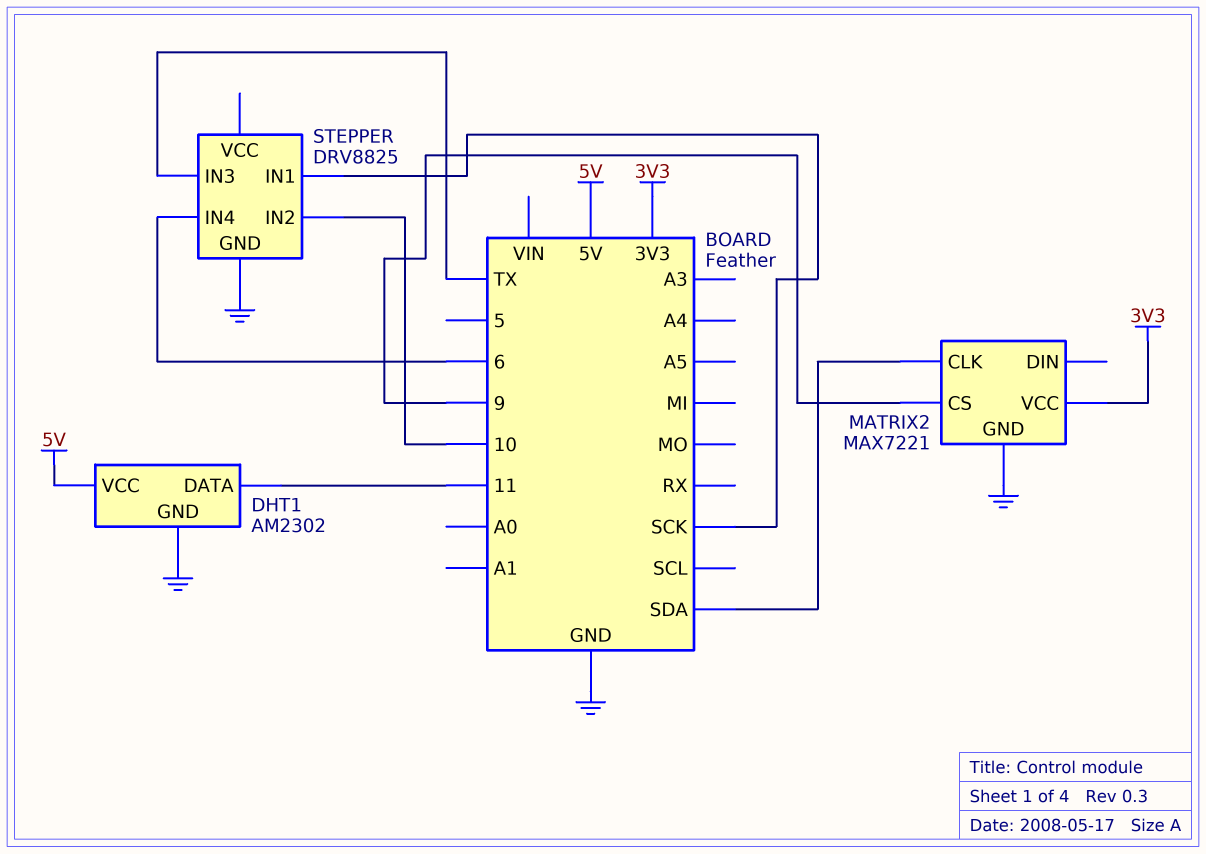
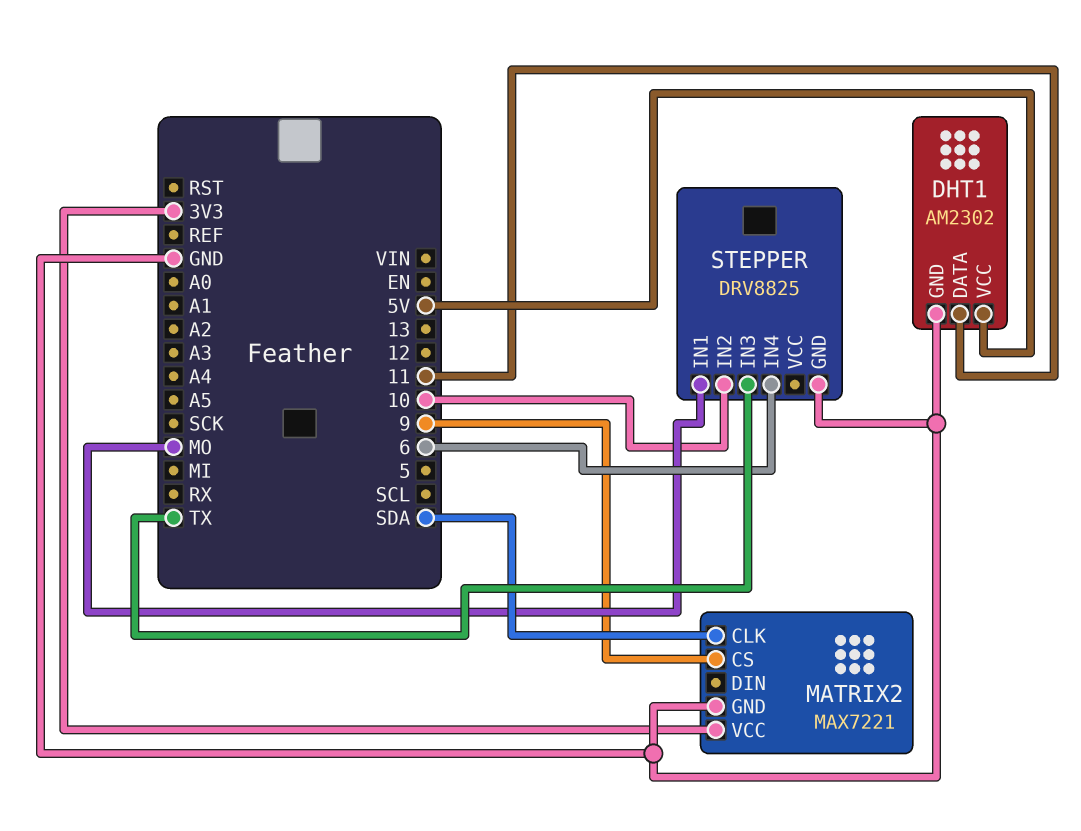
STEPPER pin IN1: SCK -> MO

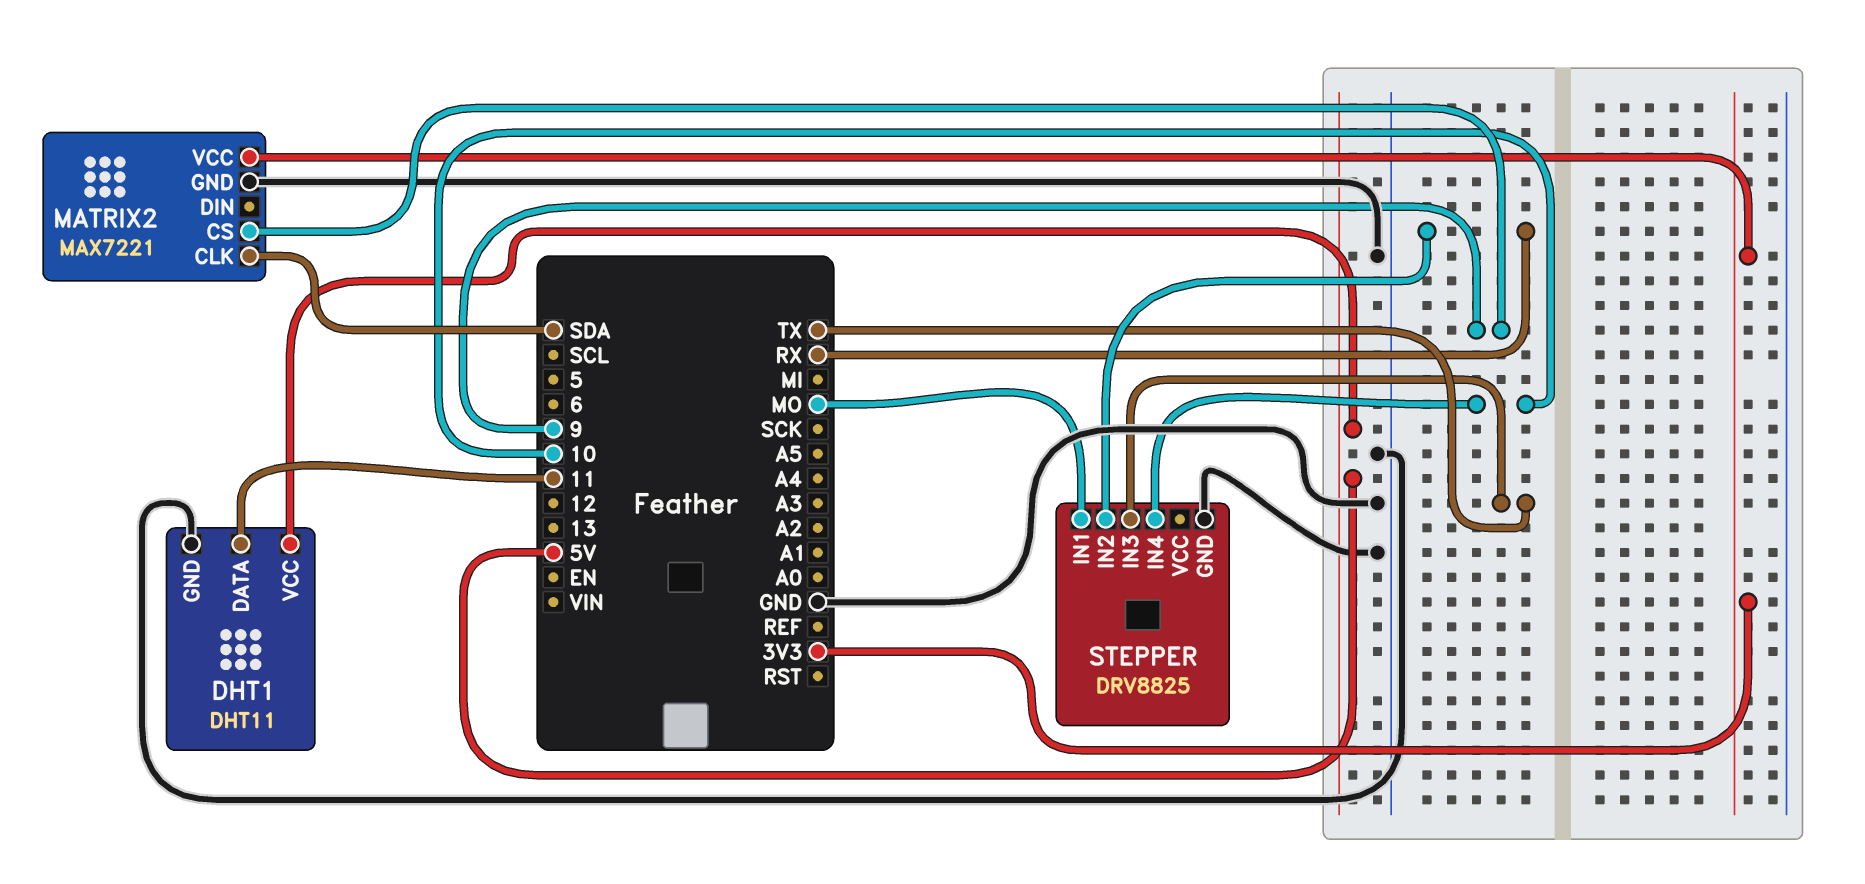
DHT1: AM2302 -> DHT11
STEPPER pin IN2: 10 -> RX
STEPPER pin IN4: 6 -> 10

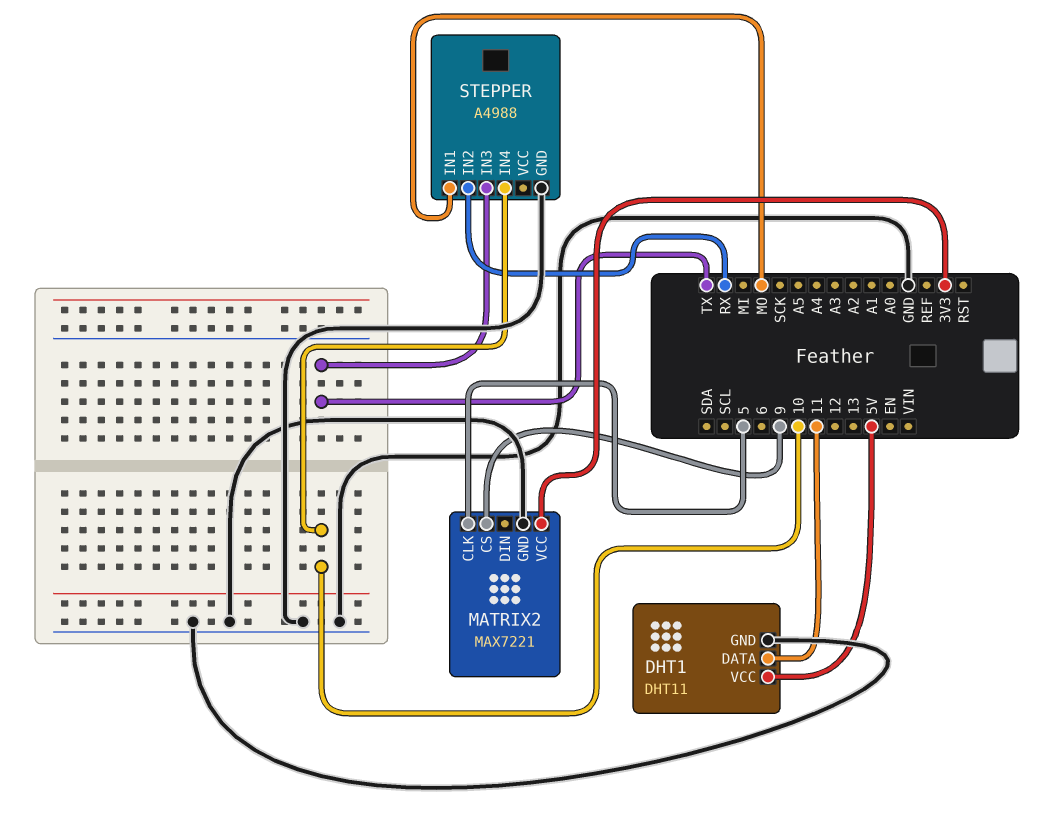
MATRIX2 pin CLK: SDA -> 5
STEPPER: DRV8825 -> A4988

